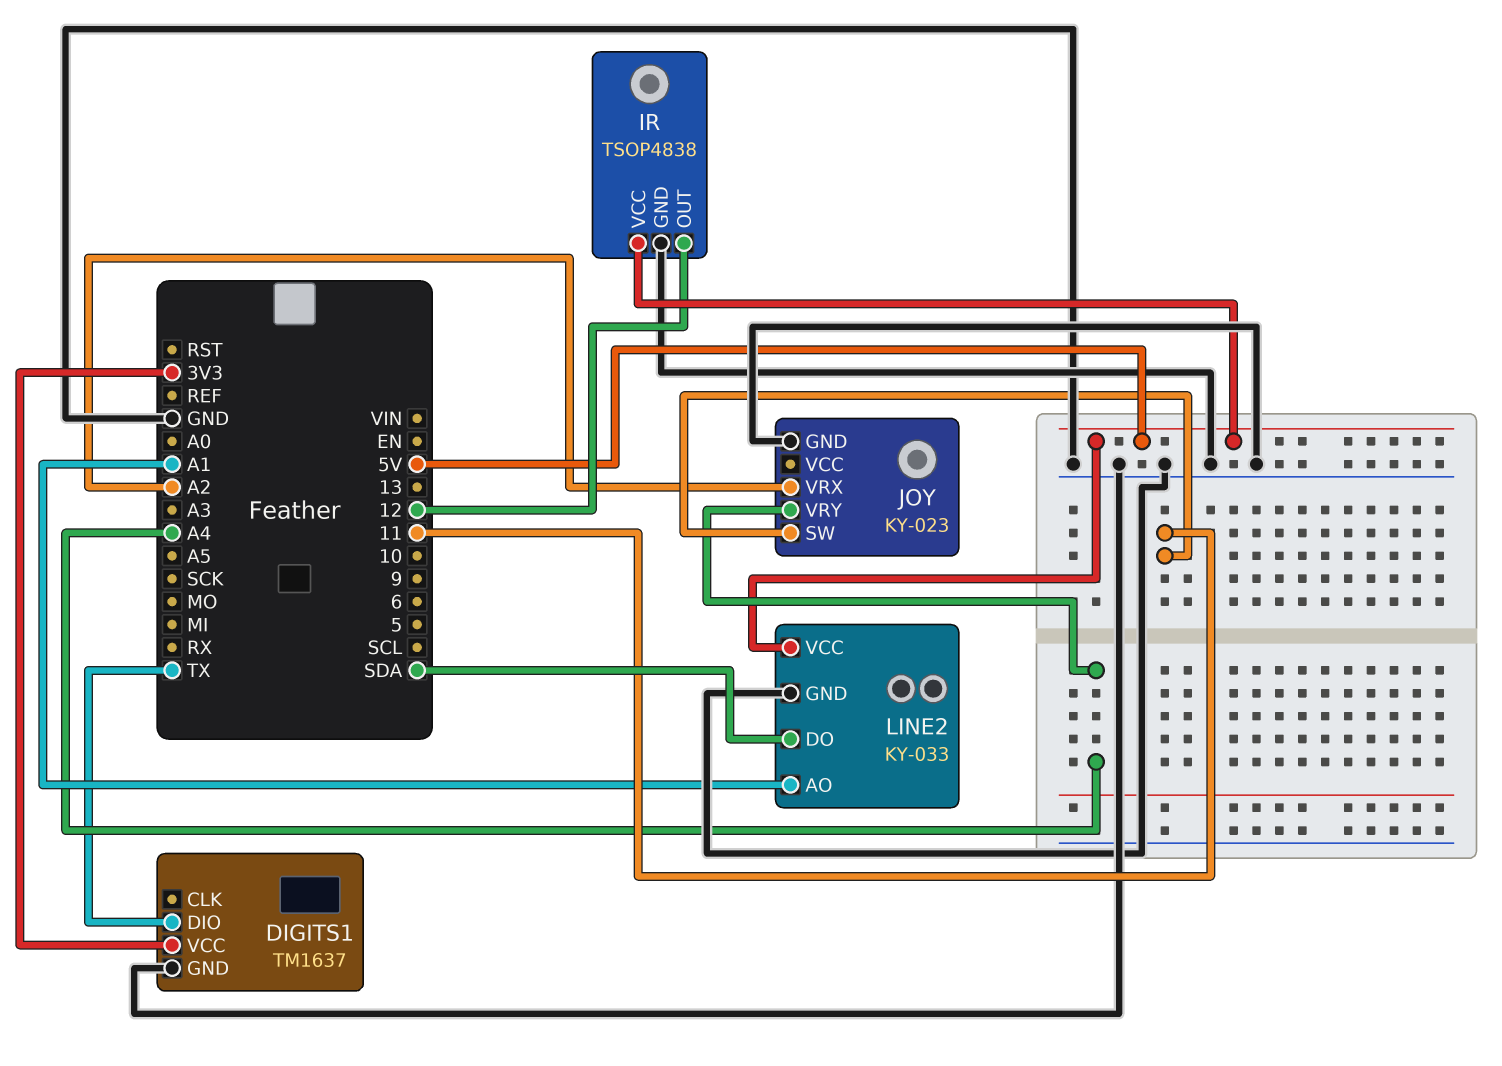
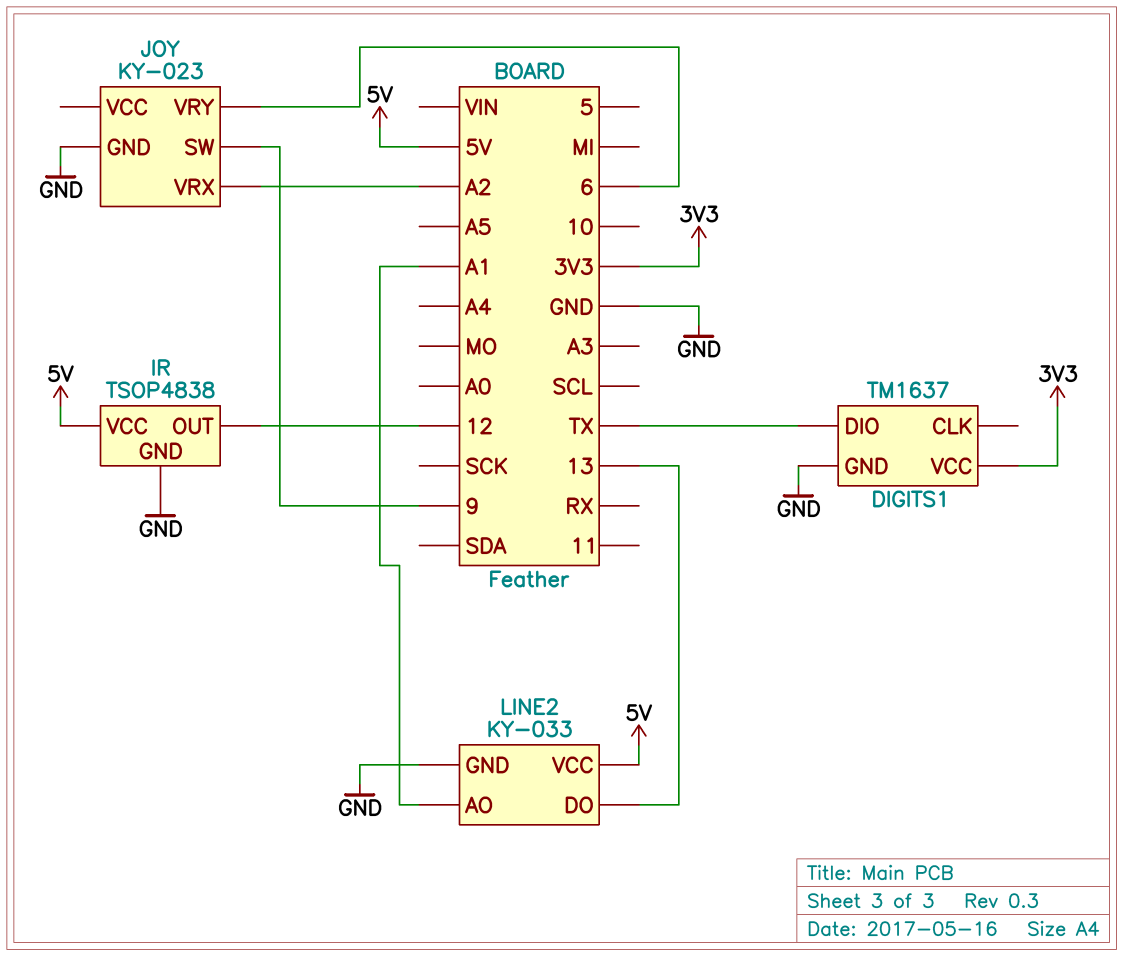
JOY pin SW: 11 -> 9
JOY pin VRY: A4 -> 6
LINE2 pin DO: SDA -> 13

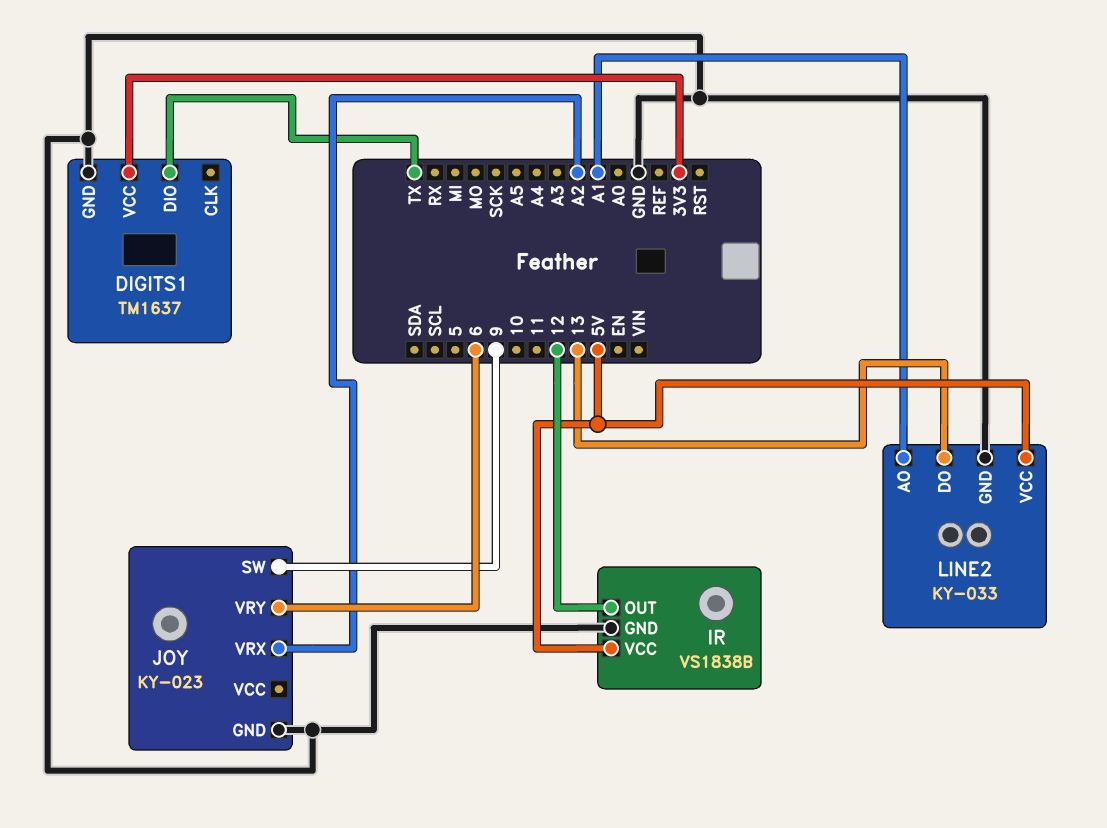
IR: TSOP4838 -> VS1838B

